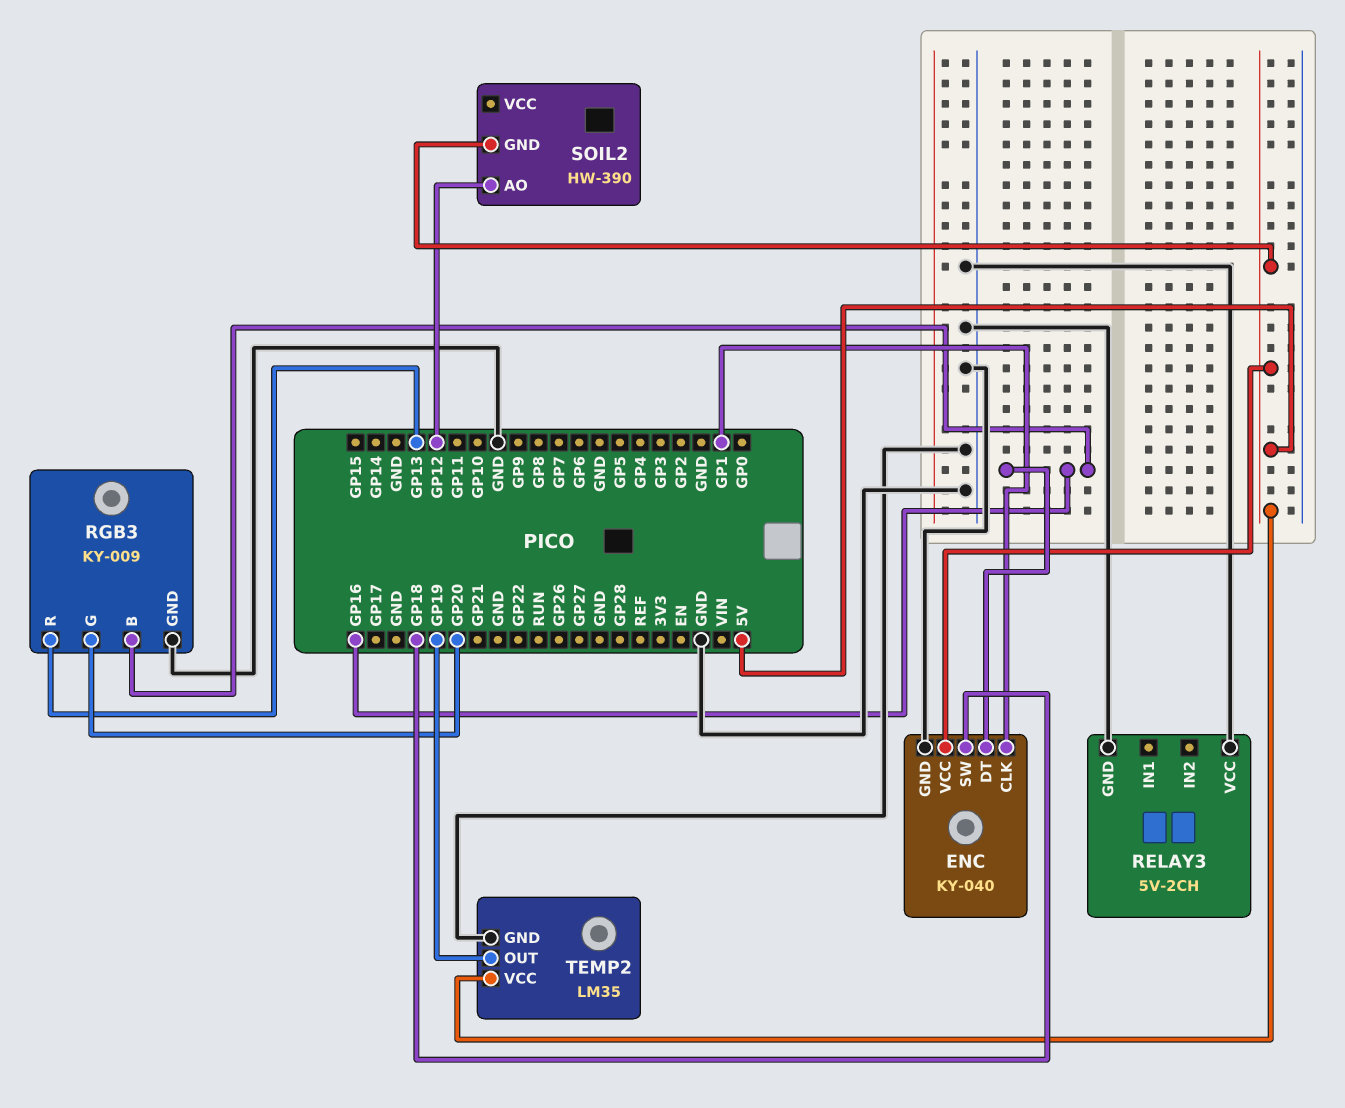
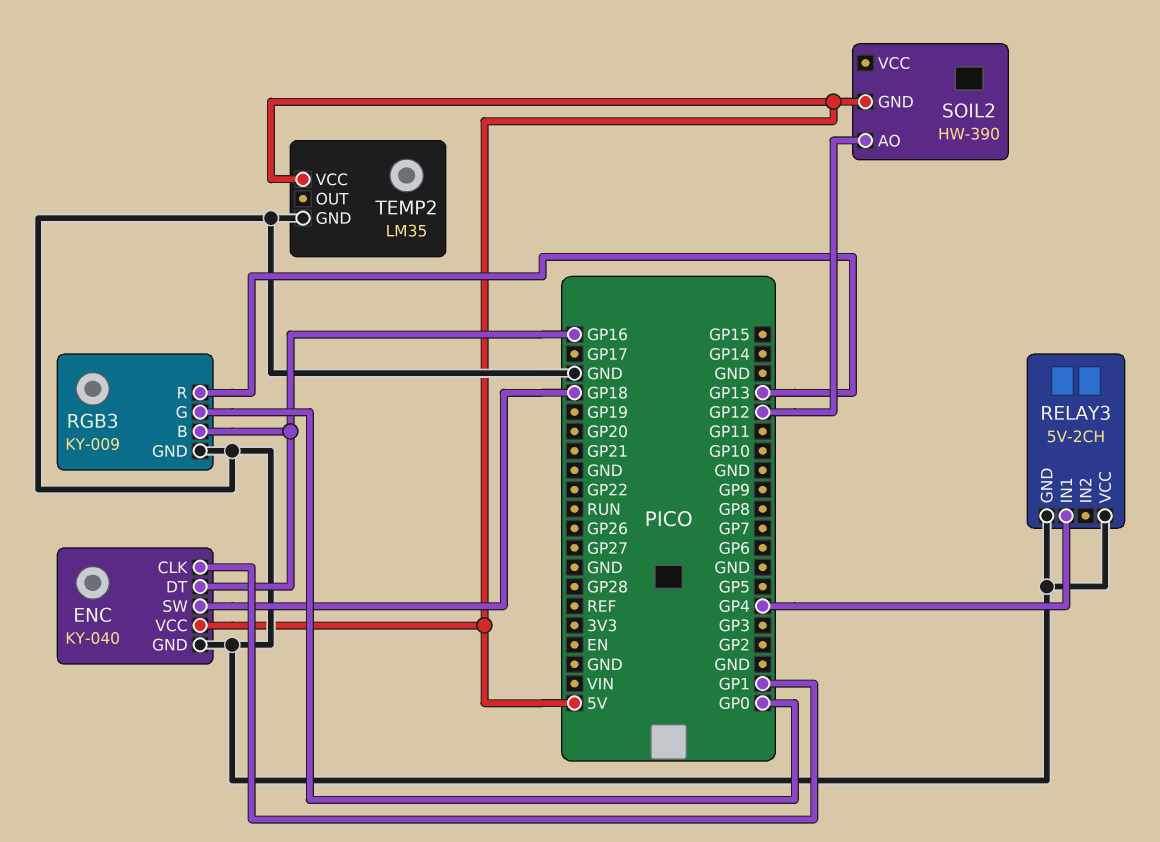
RELAY3 pin IN1: none -> GP4
RGB3 pin G: GP20 -> GP0
TEMP2 pin OUT: GP19 -> none

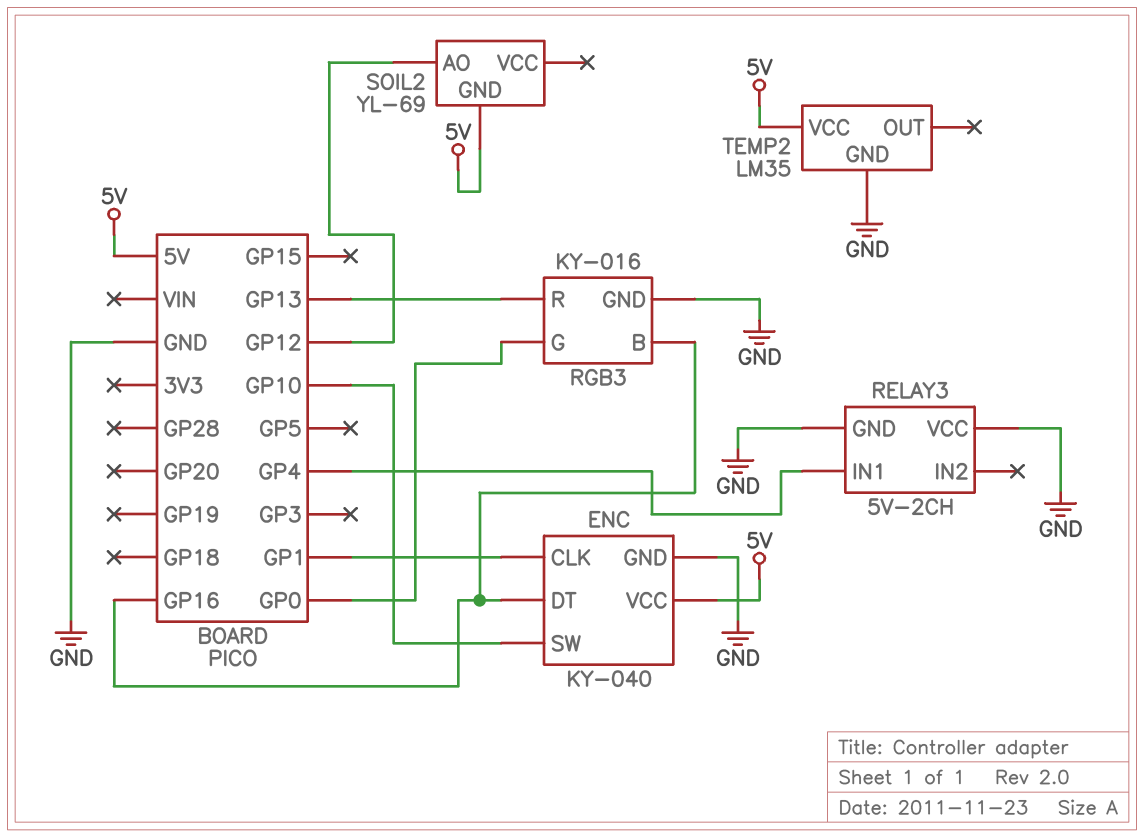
ENC pin SW: GP18 -> GP10
RGB3: KY-009 -> KY-016
SOIL2: HW-390 -> YL-69

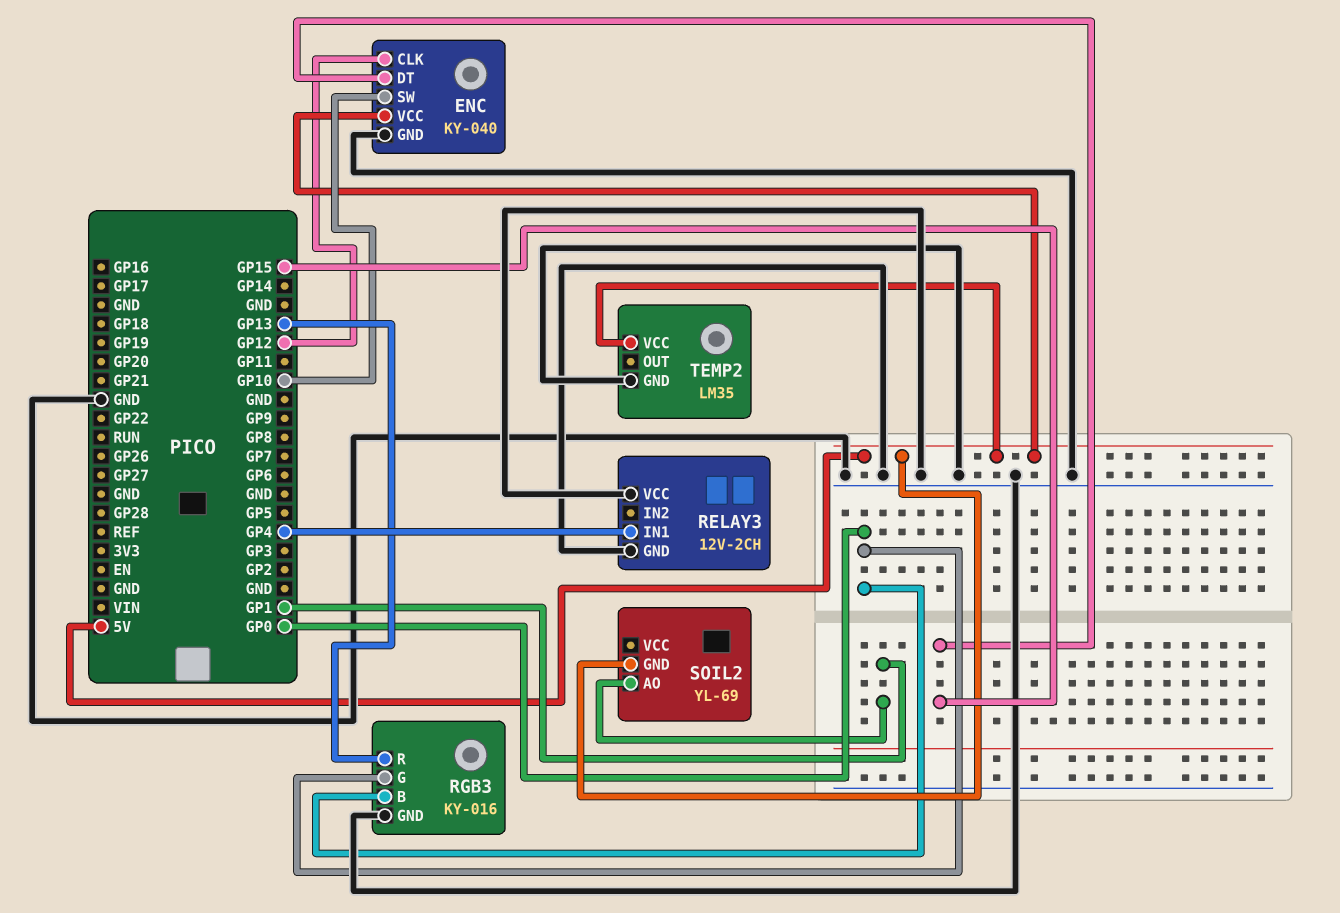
ENC pin CLK: GP1 -> GP12
ENC pin DT: GP16 -> GP15
RELAY3: 5V-2CH -> 12V-2CH
RGB3 pin B: GP16 -> GP0
SOIL2 pin AO: GP12 -> GP1

